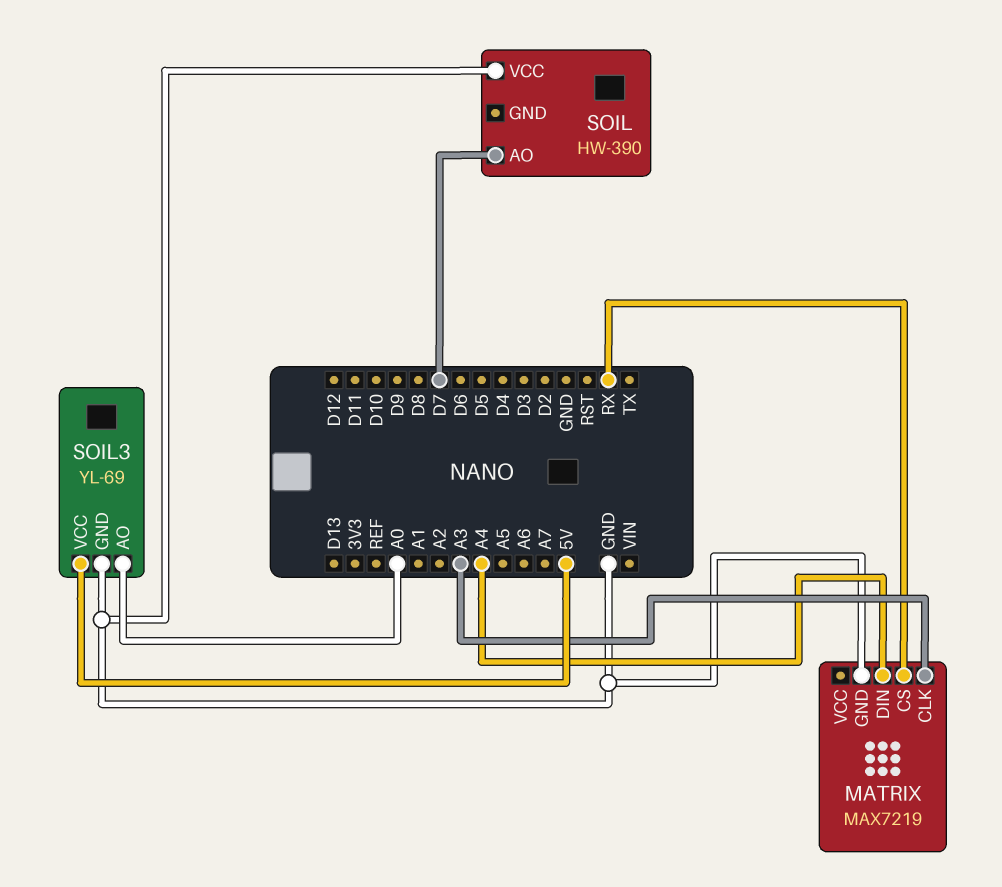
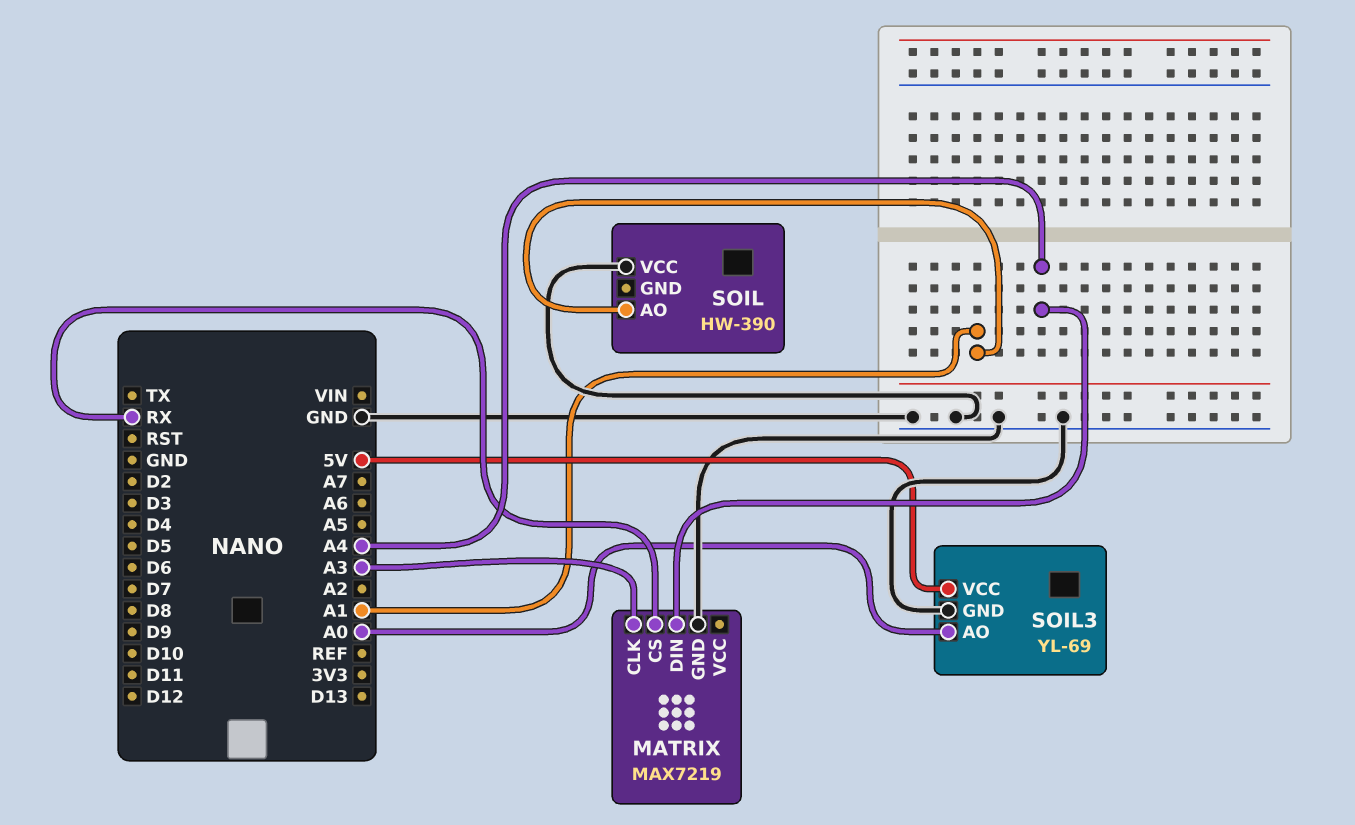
SOIL pin AO: D7 -> A1

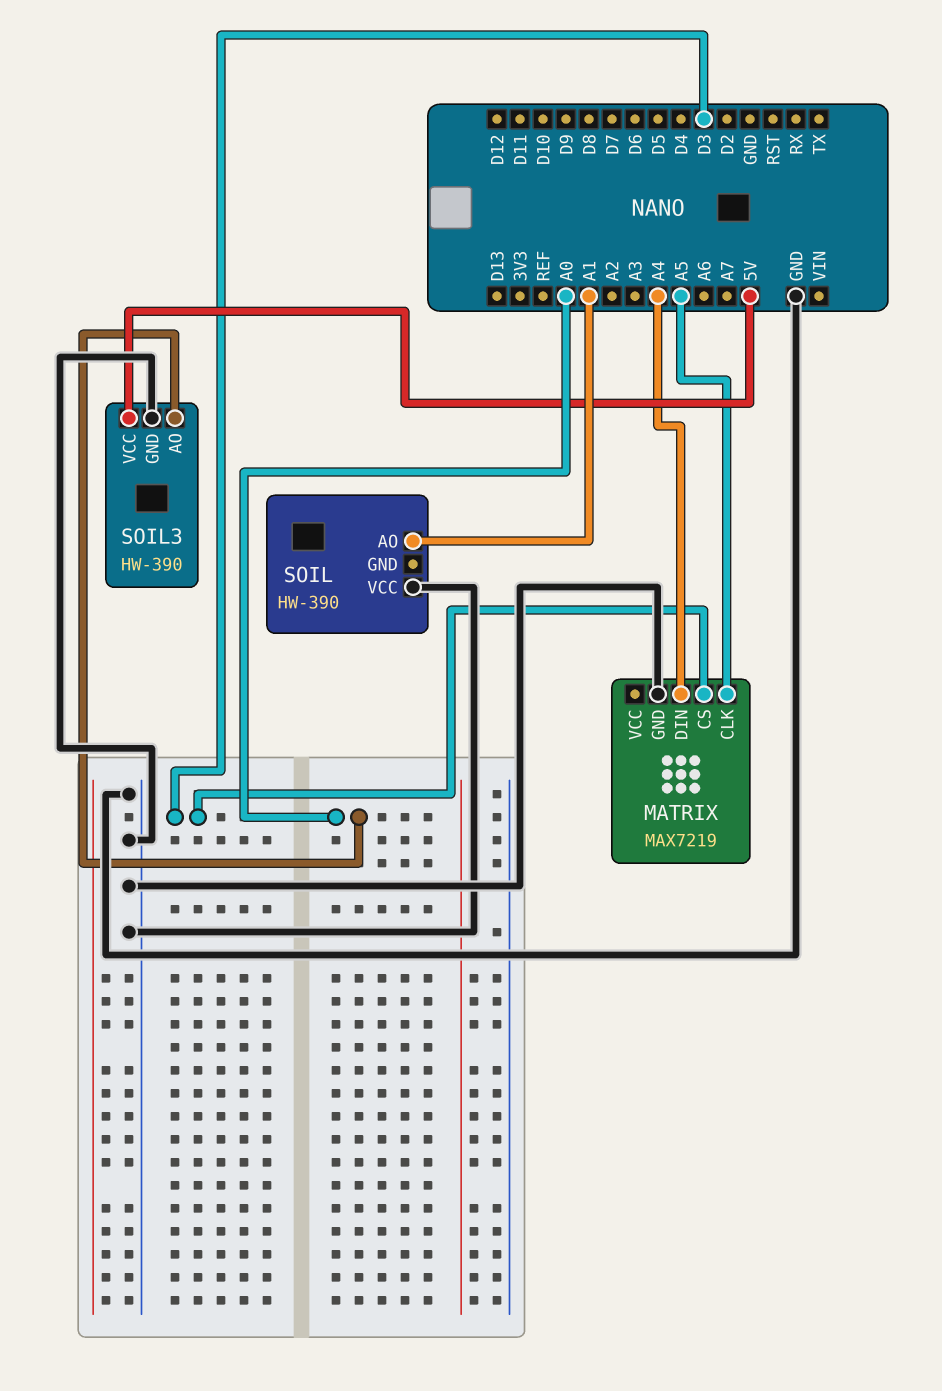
MATRIX pin CLK: A3 -> A5
MATRIX pin CS: RX -> D3
SOIL3: YL-69 -> HW-390

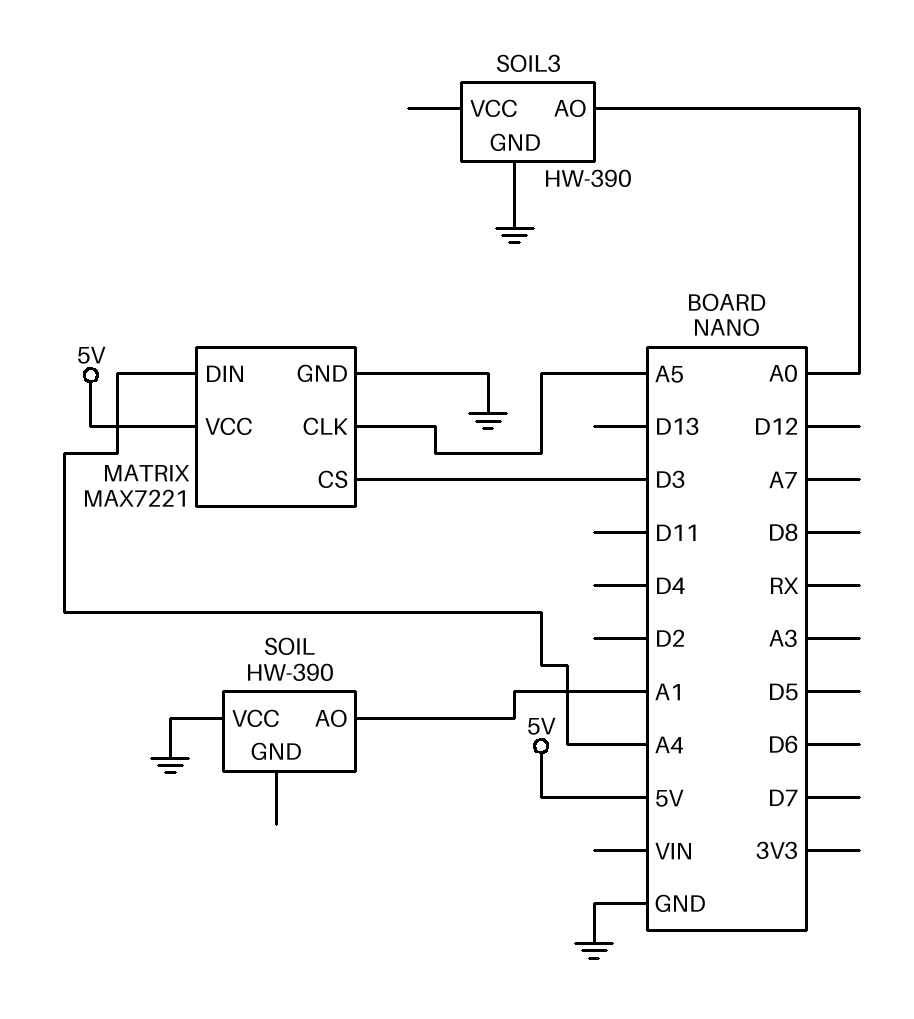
MATRIX: MAX7219 -> MAX7221
MATRIX pin VCC: none -> 5V
SOIL3 pin VCC: 5V -> none

